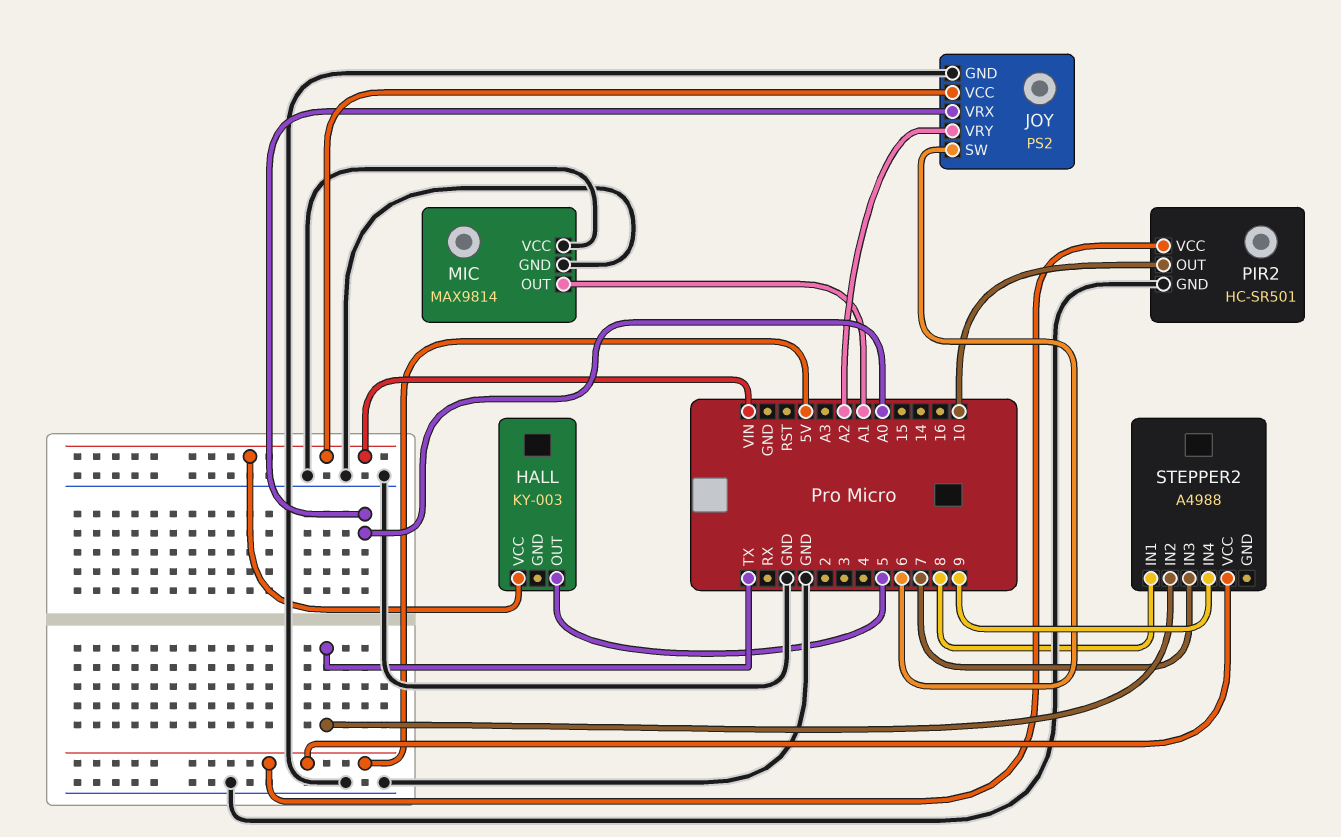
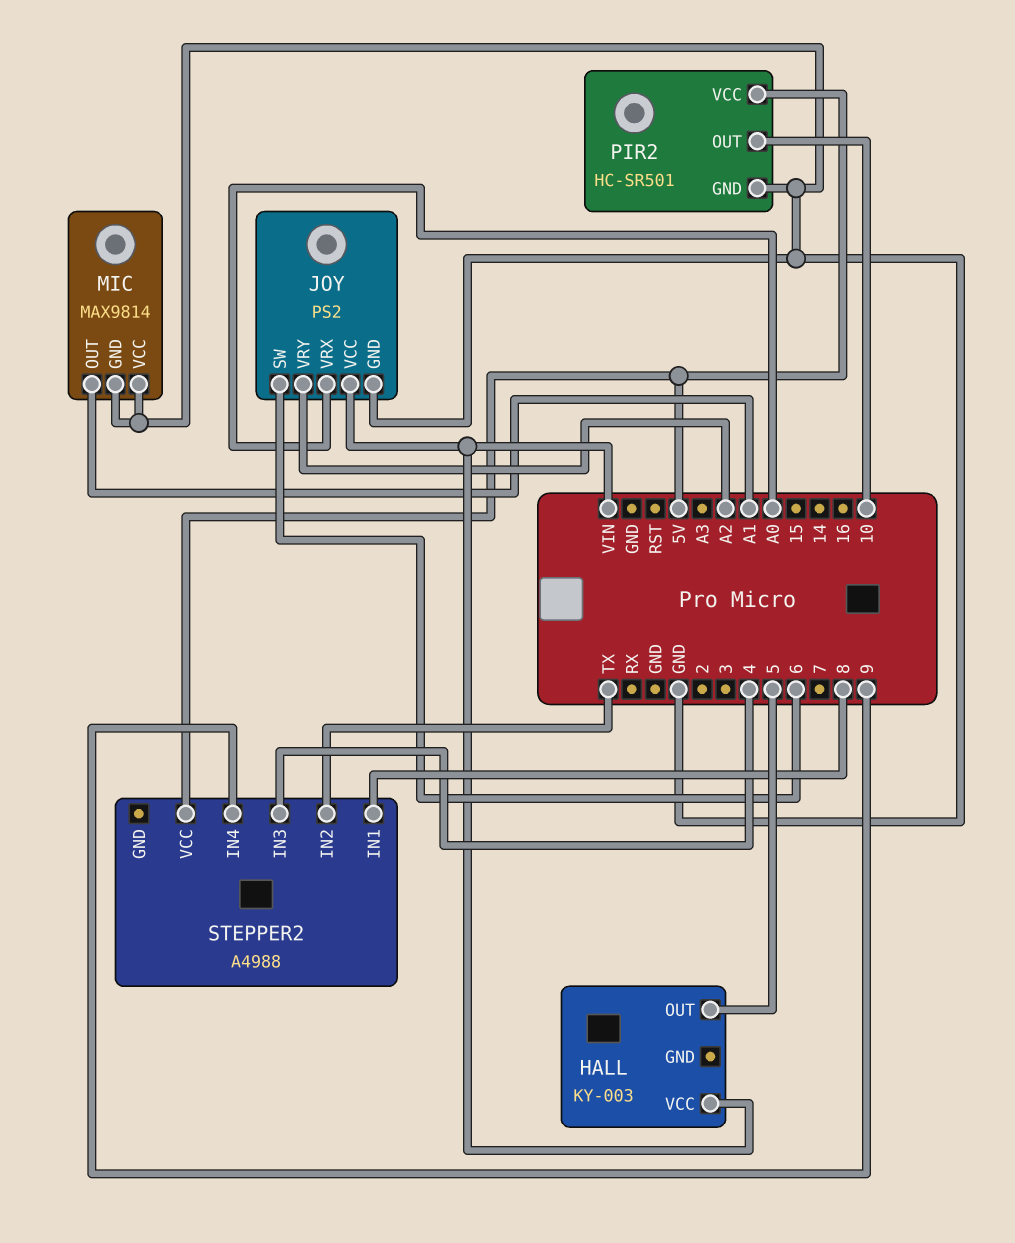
STEPPER2 pin IN3: 7 -> 4

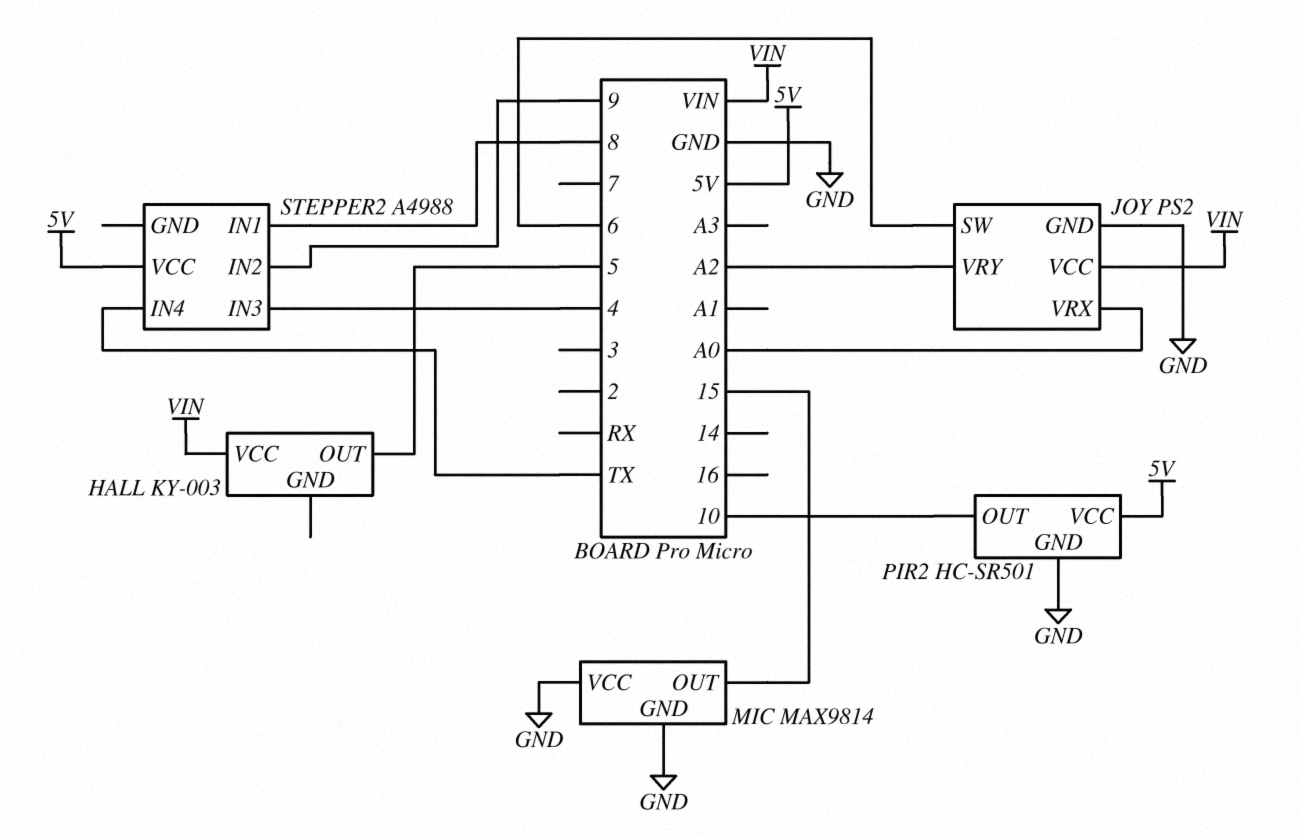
MIC pin OUT: A1 -> 15
STEPPER2 pin IN2: TX -> 9
STEPPER2 pin IN4: 9 -> TX

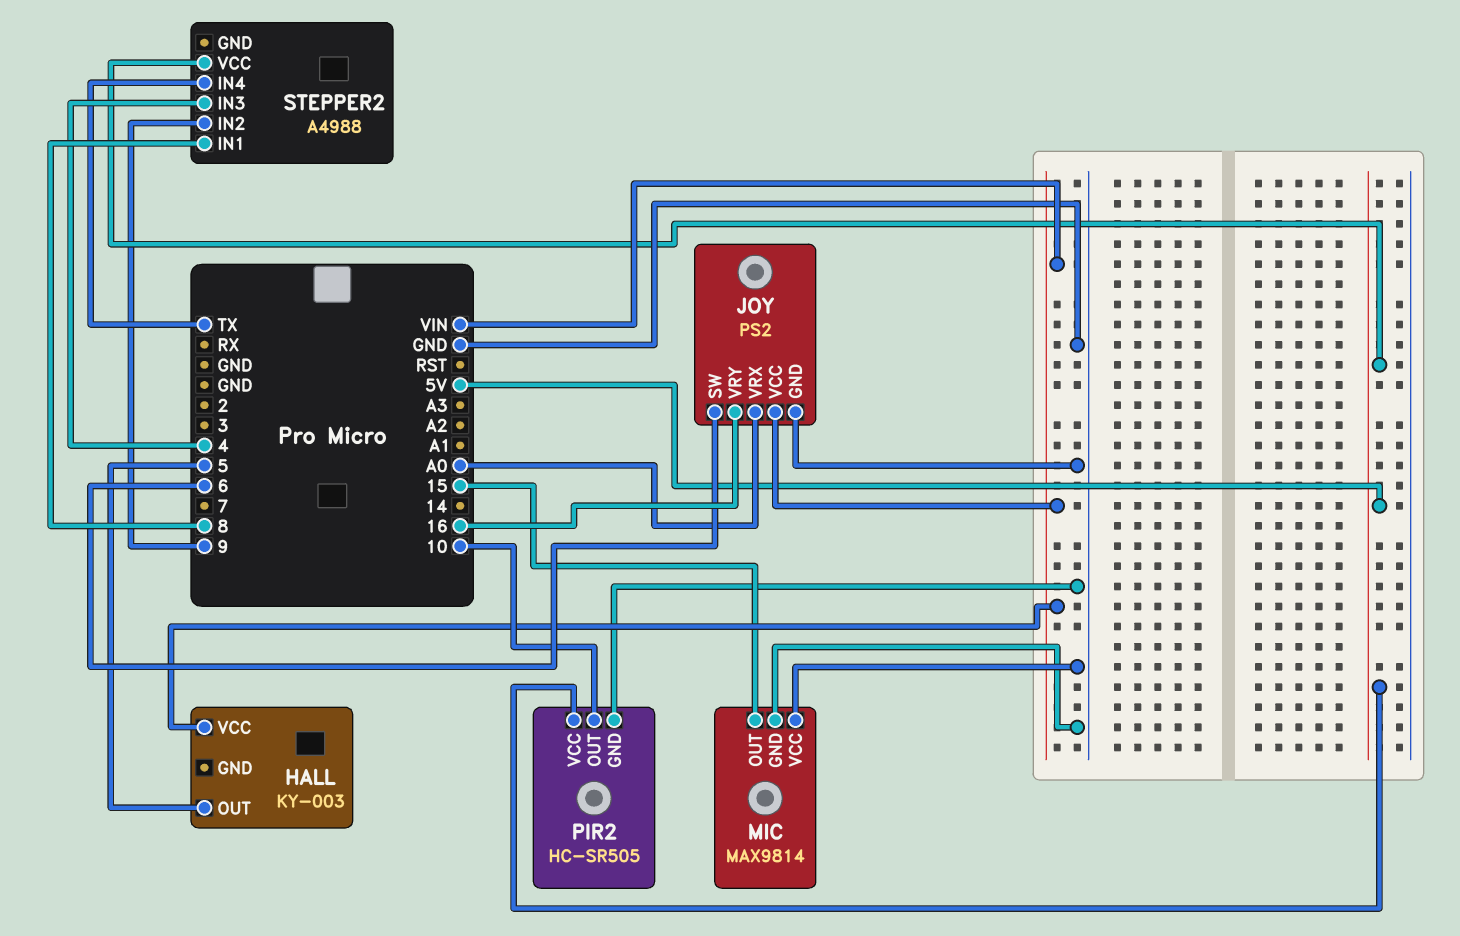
JOY pin VRY: A2 -> 16
PIR2: HC-SR501 -> HC-SR505

